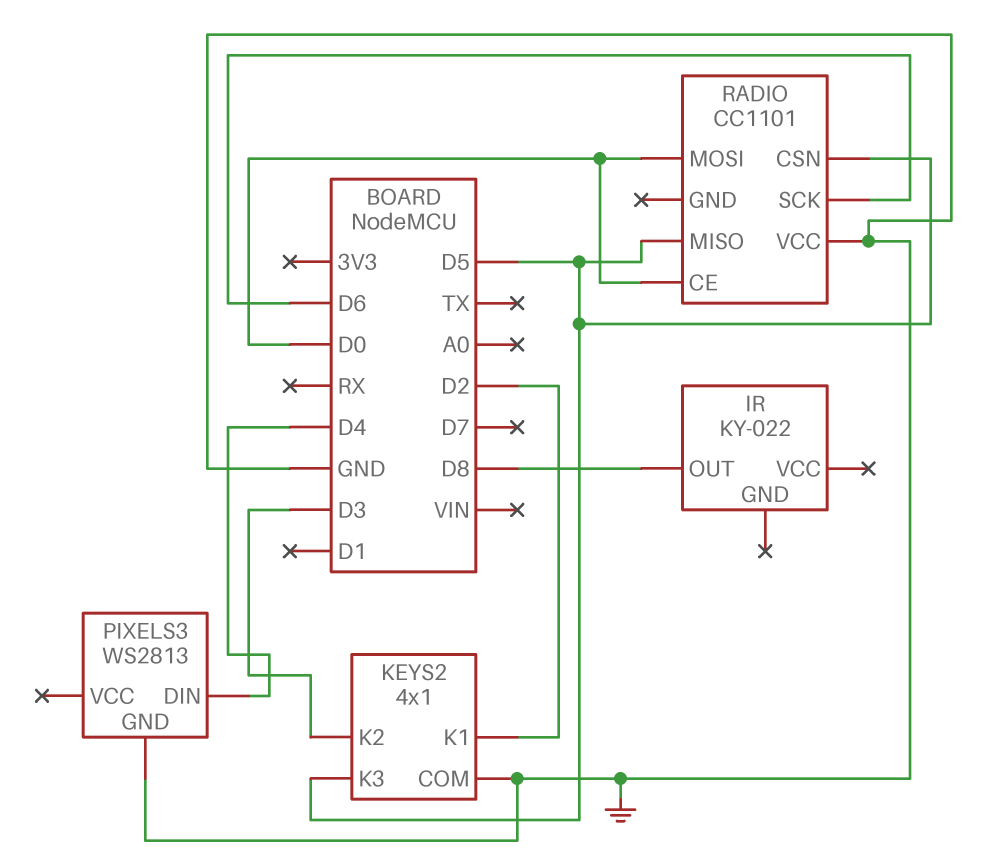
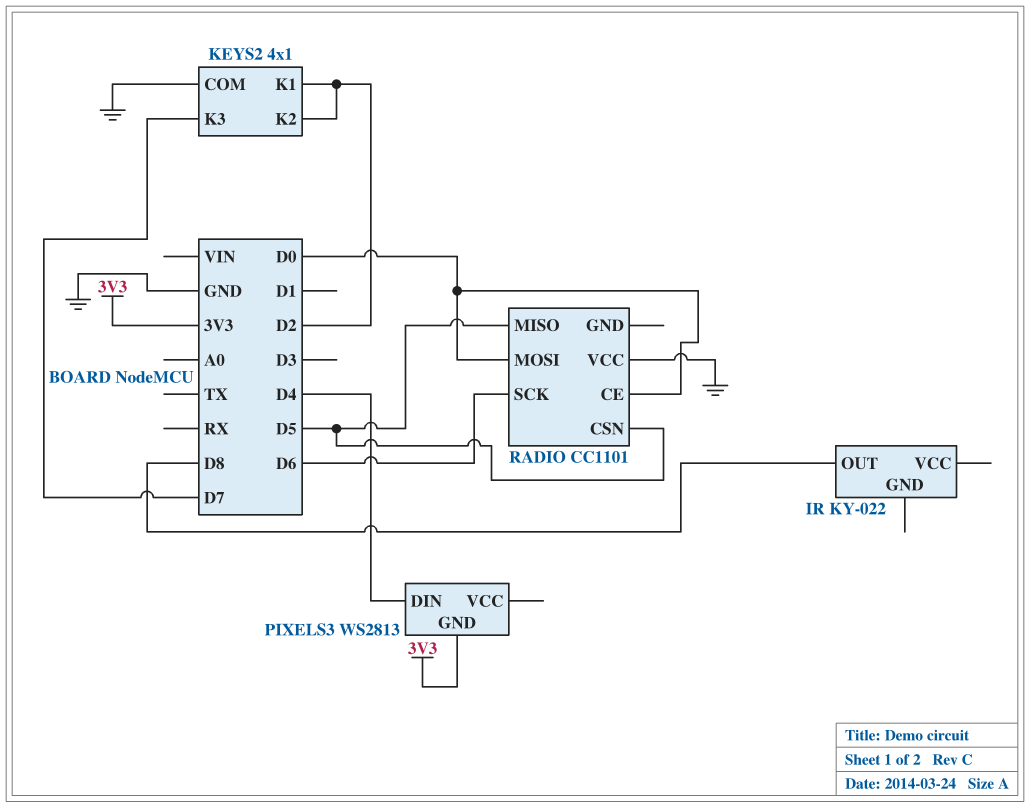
KEYS2 pin K2: D3 -> D2
KEYS2 pin K3: D5 -> D7
PIXELS3 pin GND: GND -> 3V3

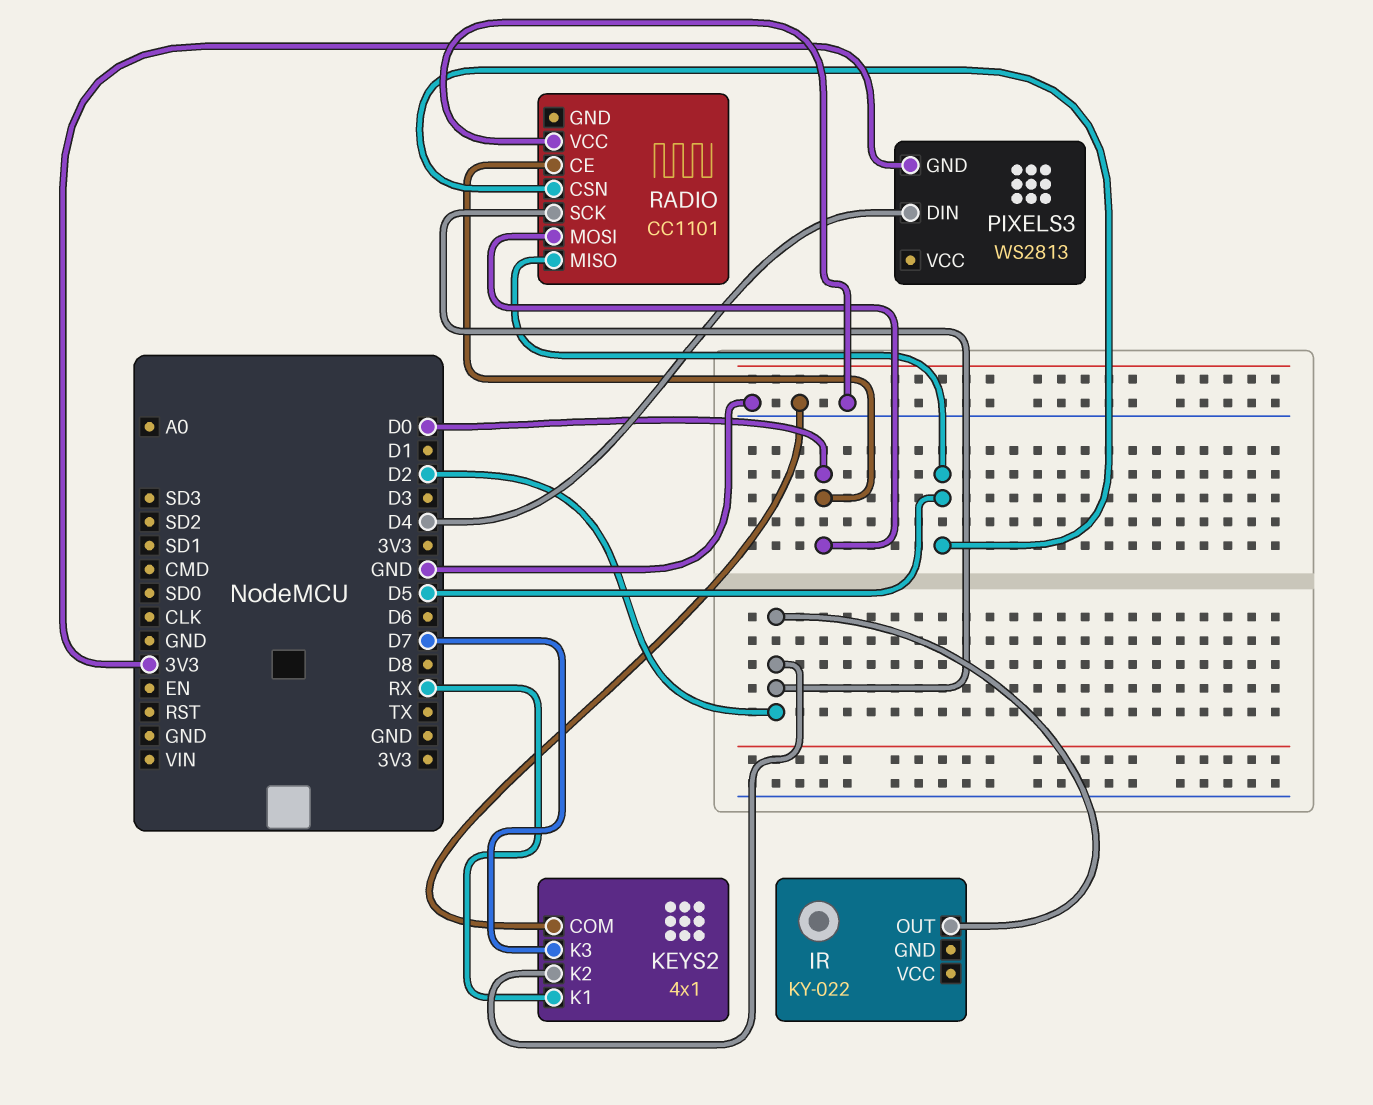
IR pin OUT: D8 -> D2
KEYS2 pin K1: D2 -> RX
RADIO pin SCK: D6 -> D2

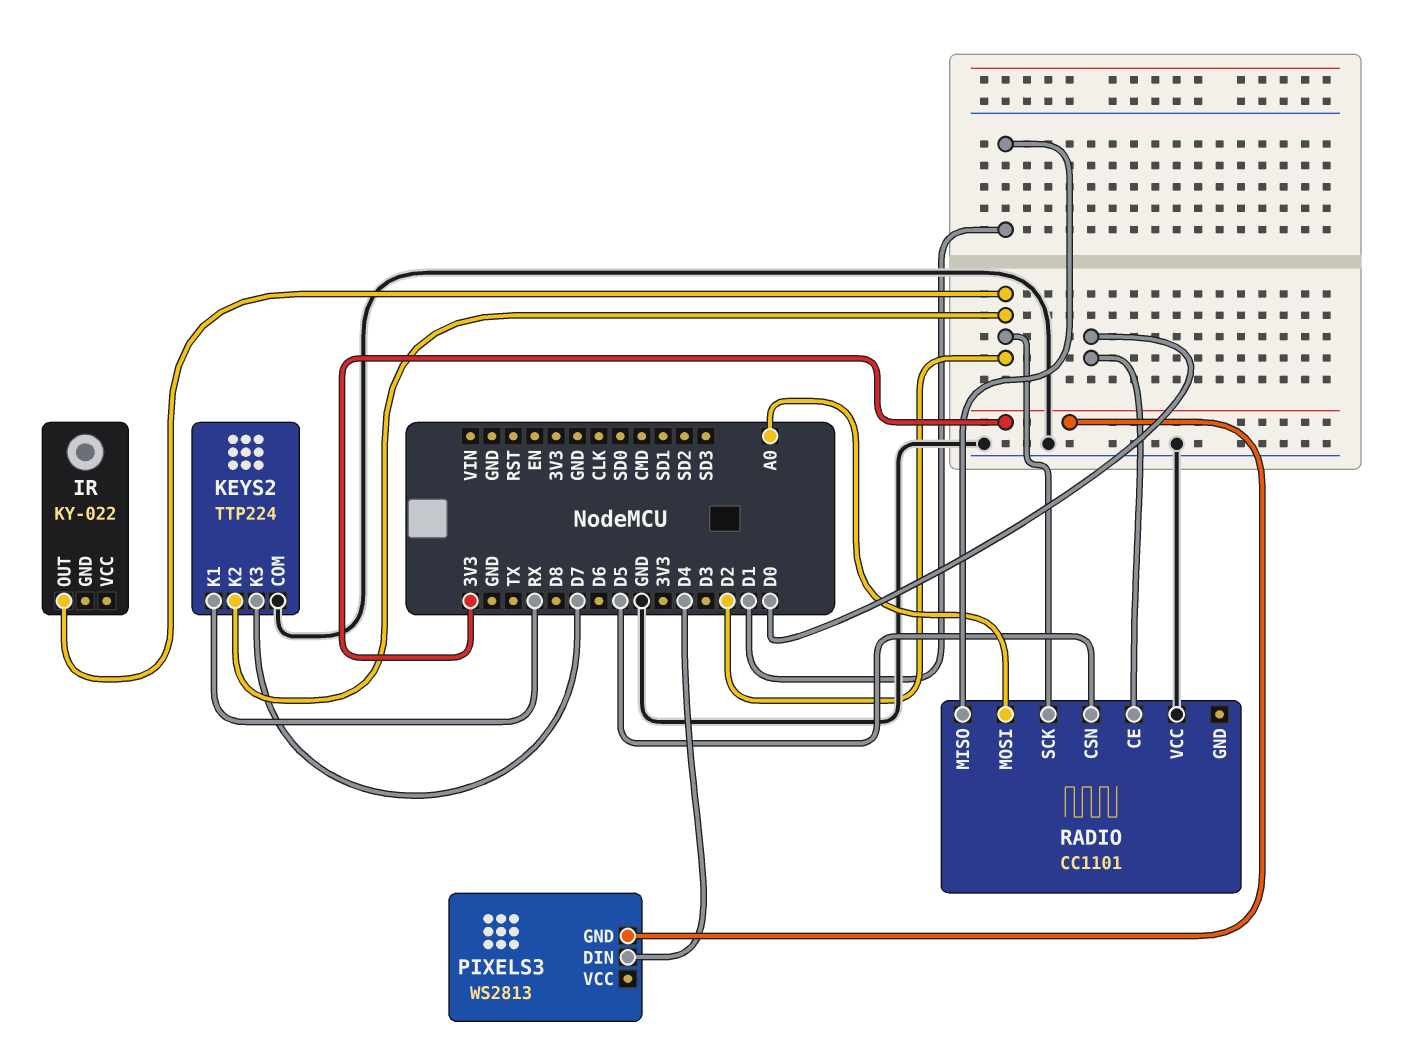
KEYS2: 4x1 -> TTP224
RADIO pin MISO: D5 -> D1
RADIO pin MOSI: D0 -> A0

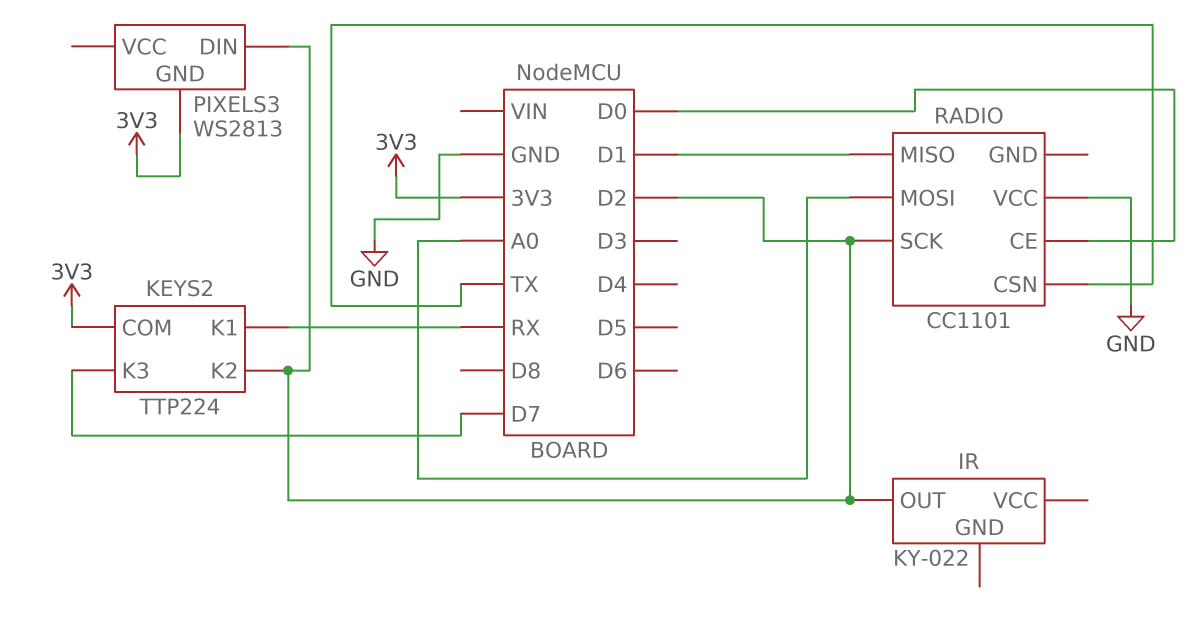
KEYS2 pin COM: GND -> 3V3
PIXELS3 pin DIN: D4 -> D2
RADIO pin CSN: D5 -> TX

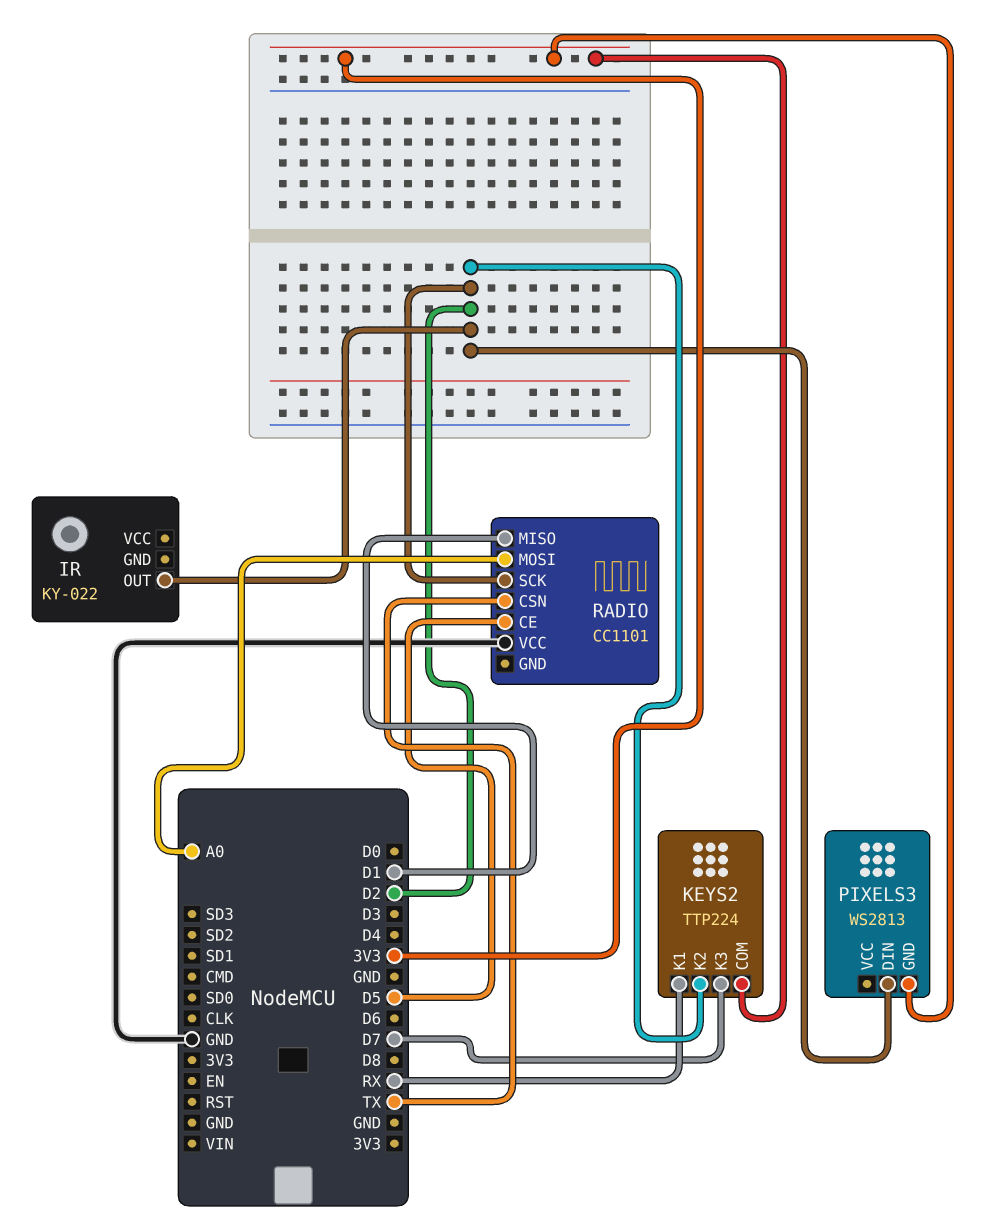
RADIO pin CE: D0 -> D5

